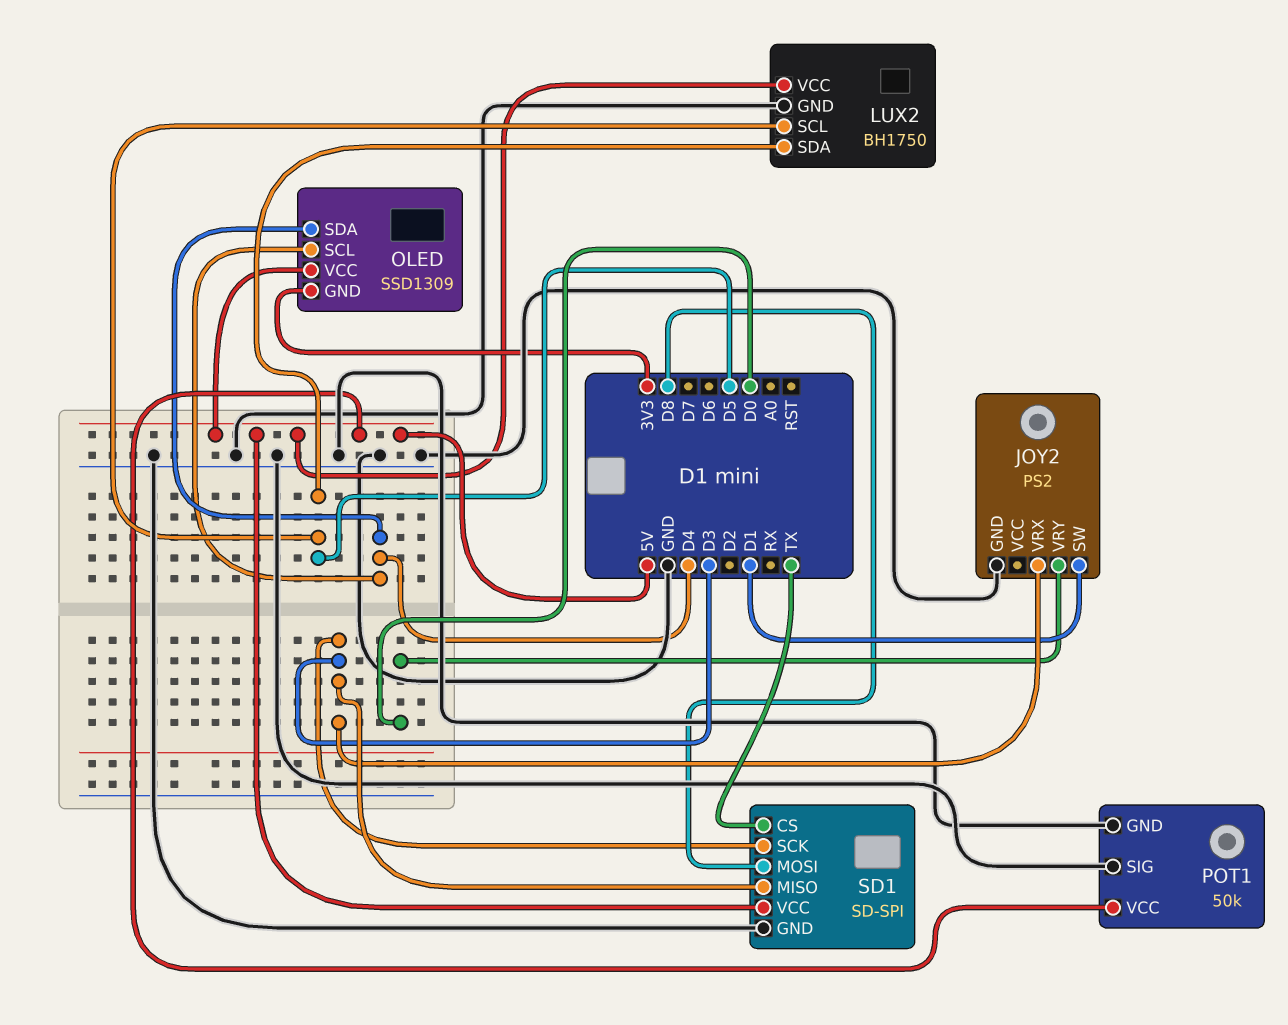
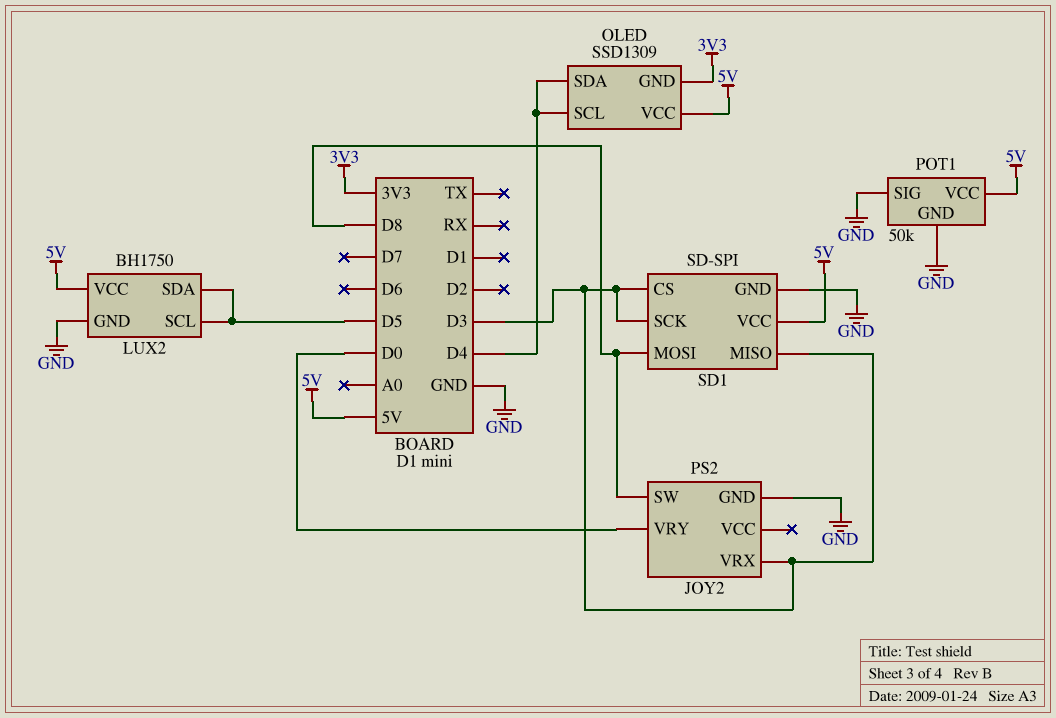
JOY2 pin SW: D1 -> D8
SD1 pin CS: TX -> D3

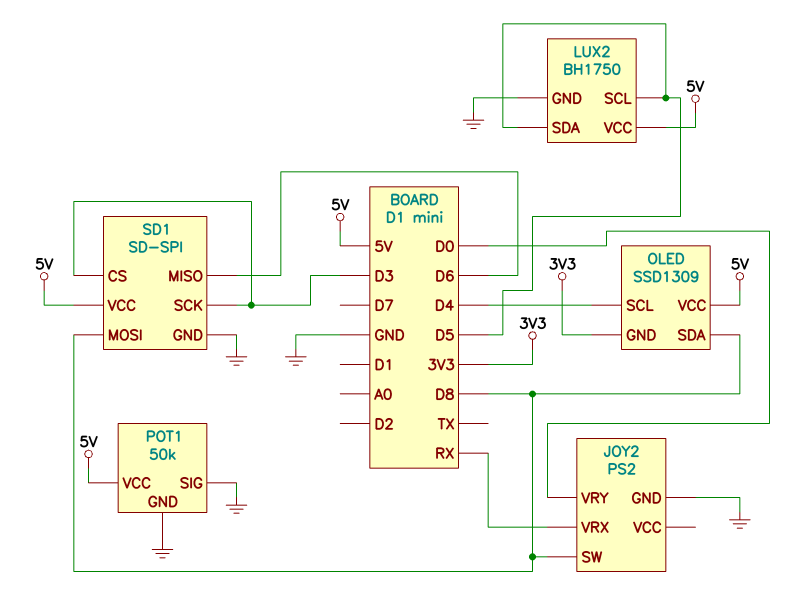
JOY2 pin VRX: D3 -> RX
OLED pin SDA: D4 -> D8
SD1 pin MISO: D3 -> D6

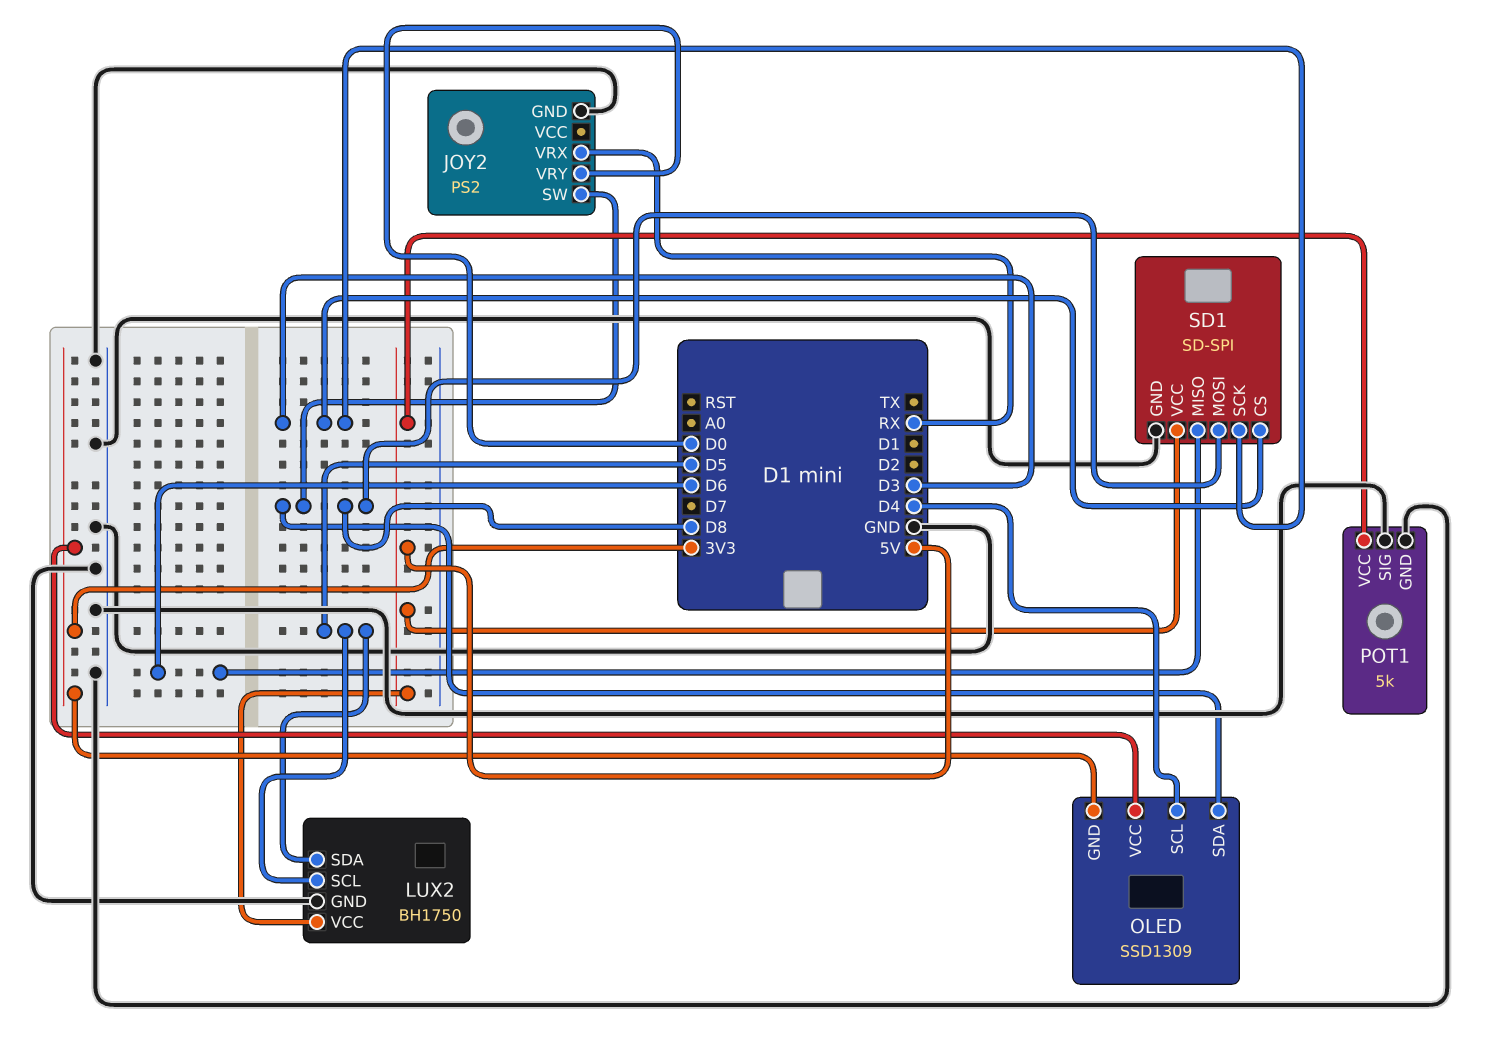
OLED pin VCC: 5V -> 3V3
POT1: 50k -> 5k

